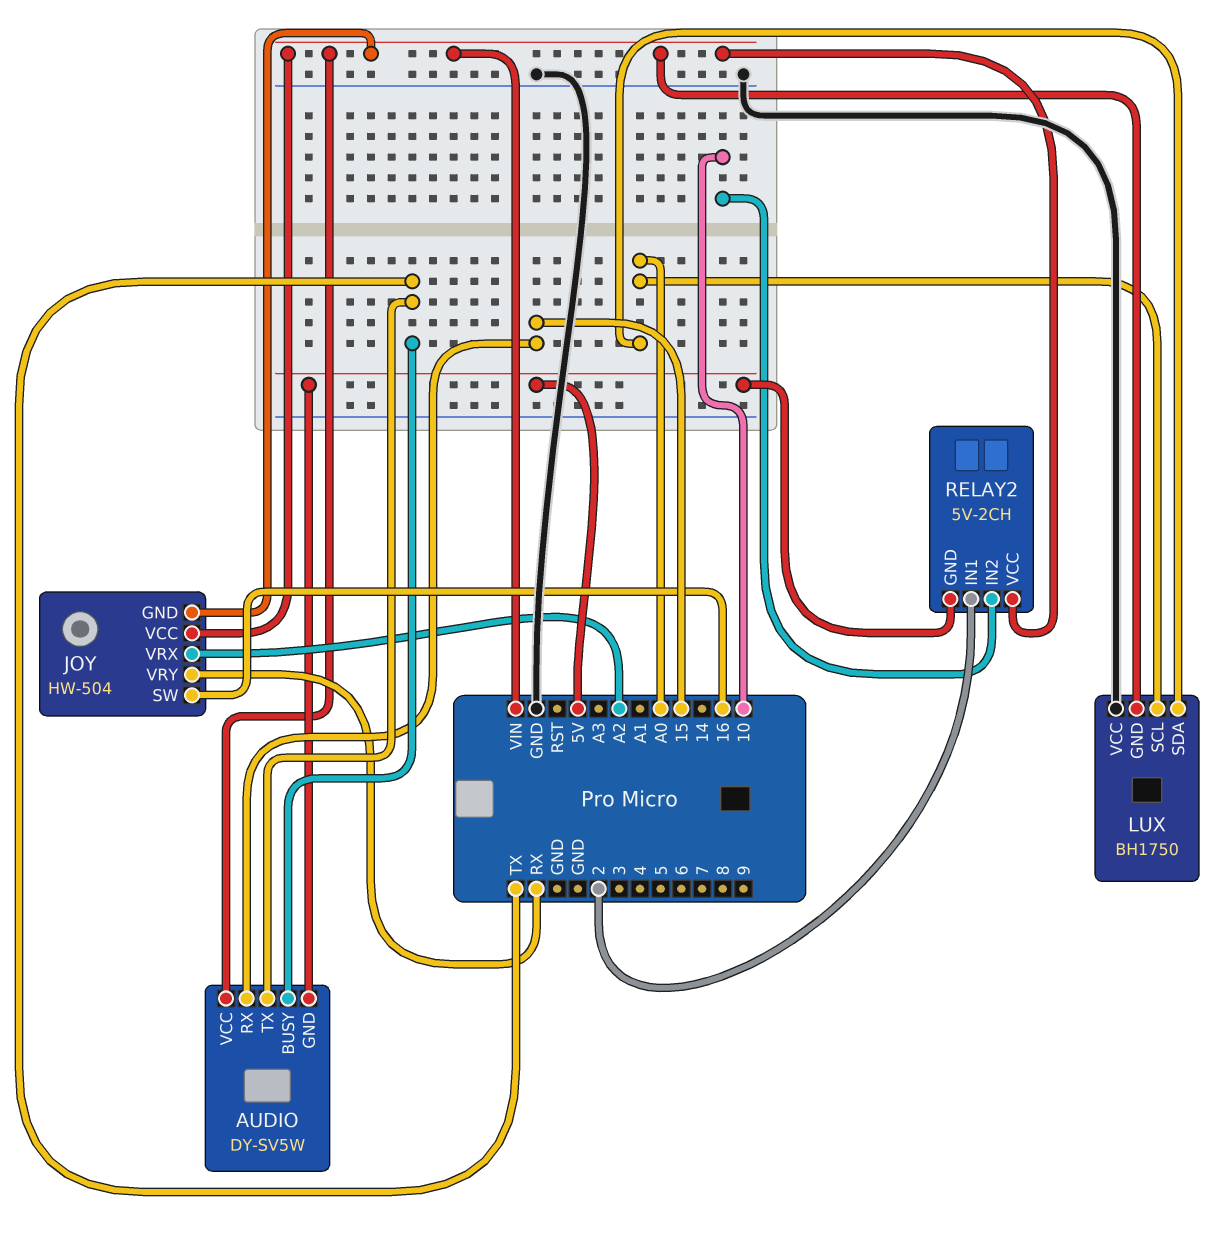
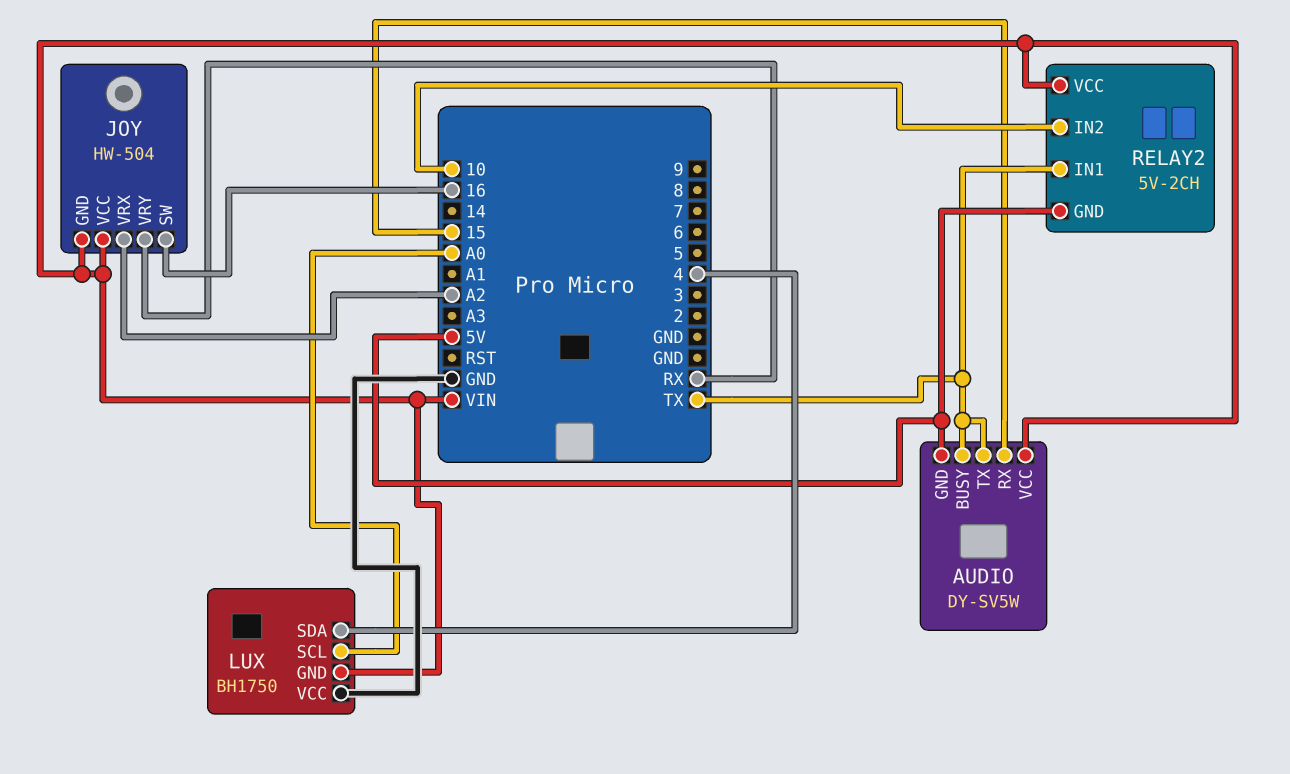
LUX pin SDA: A0 -> 4
RELAY2 pin IN1: 2 -> TX

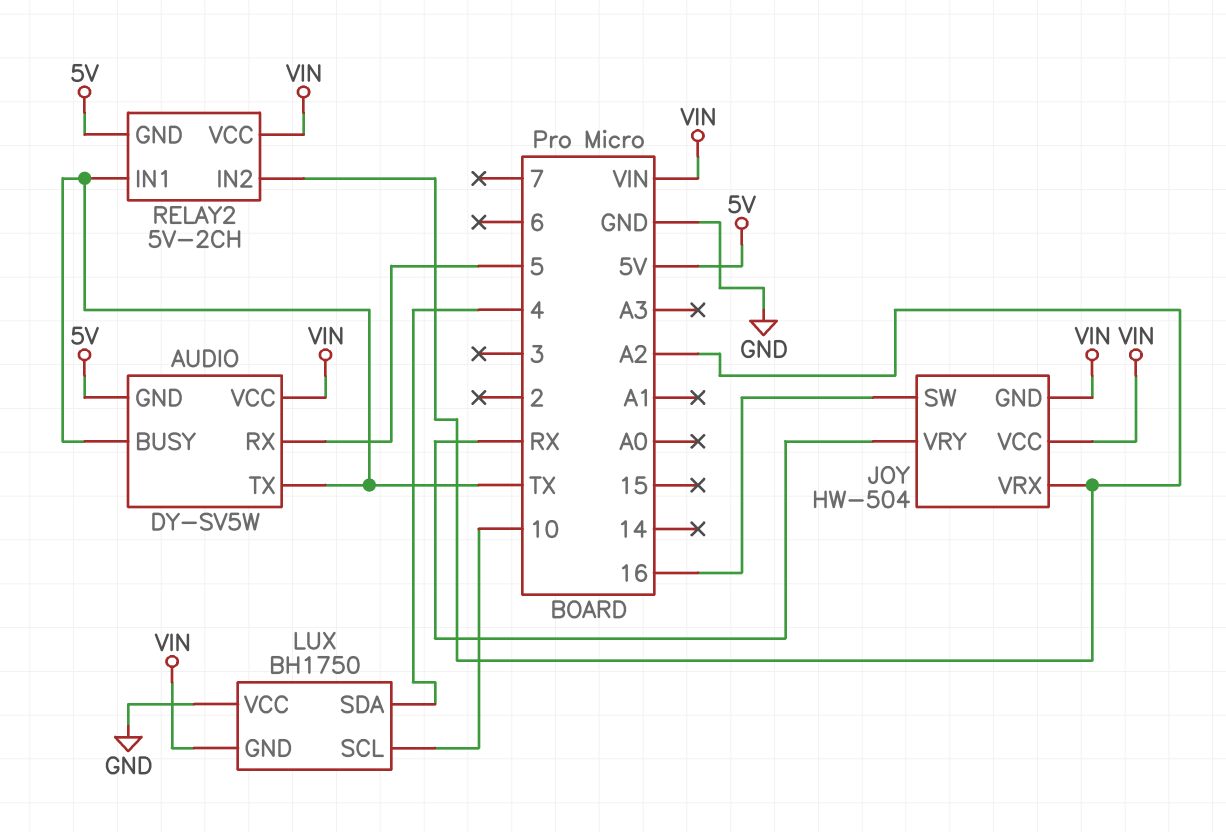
AUDIO pin RX: 15 -> 5
LUX pin SCL: A0 -> 10
RELAY2 pin IN2: 10 -> A2

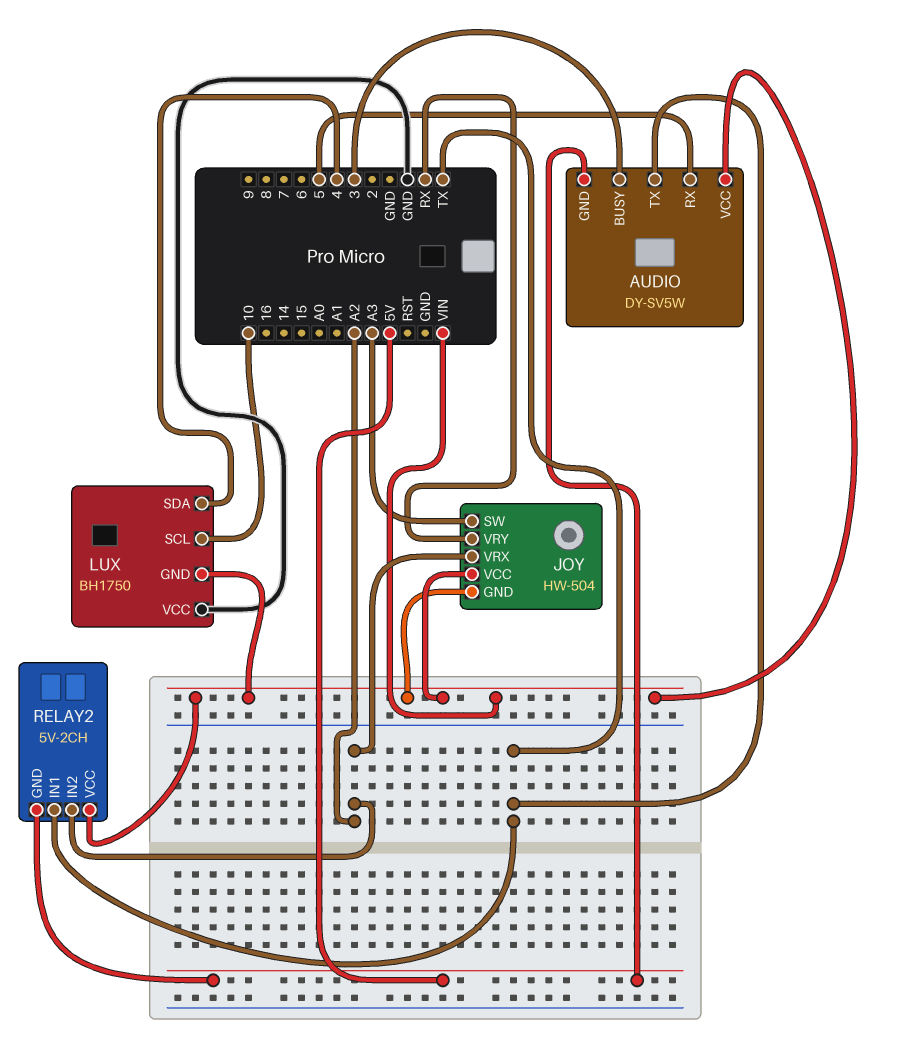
AUDIO pin BUSY: TX -> 3
JOY pin SW: 16 -> A3

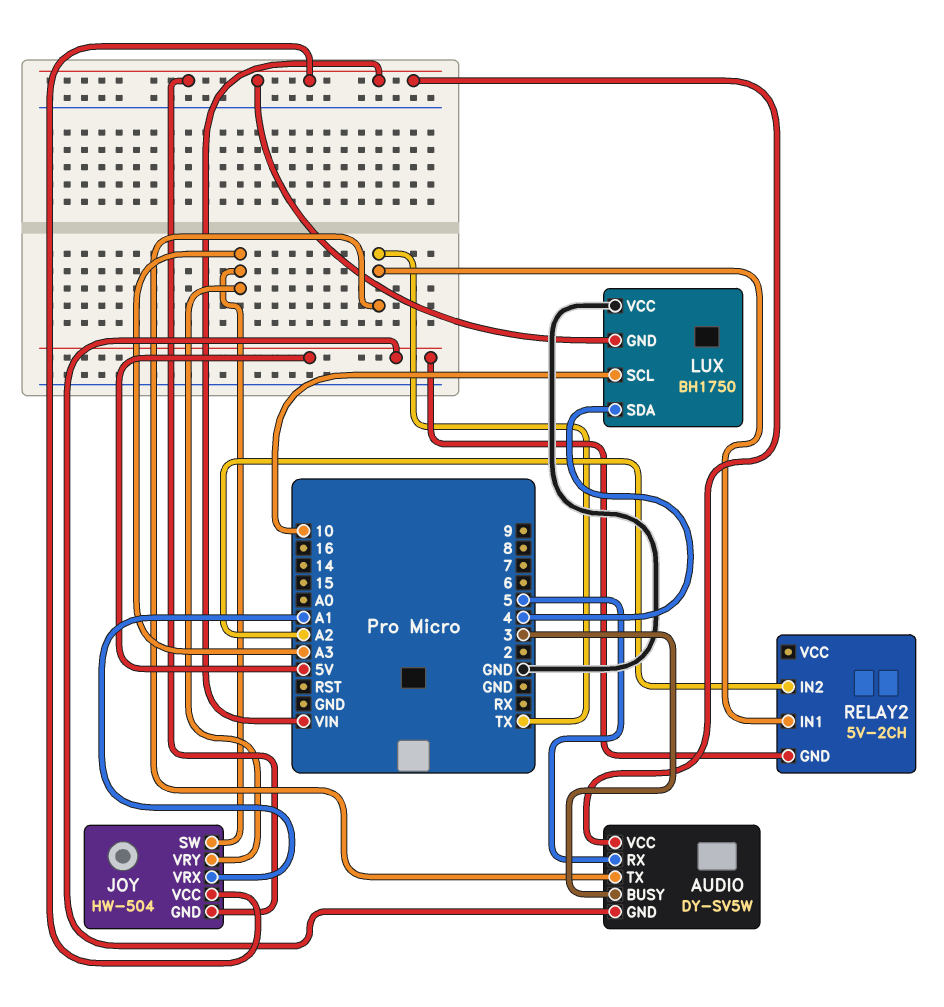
JOY pin VRX: A2 -> A1
JOY pin VRY: RX -> A3
RELAY2 pin VCC: VIN -> none

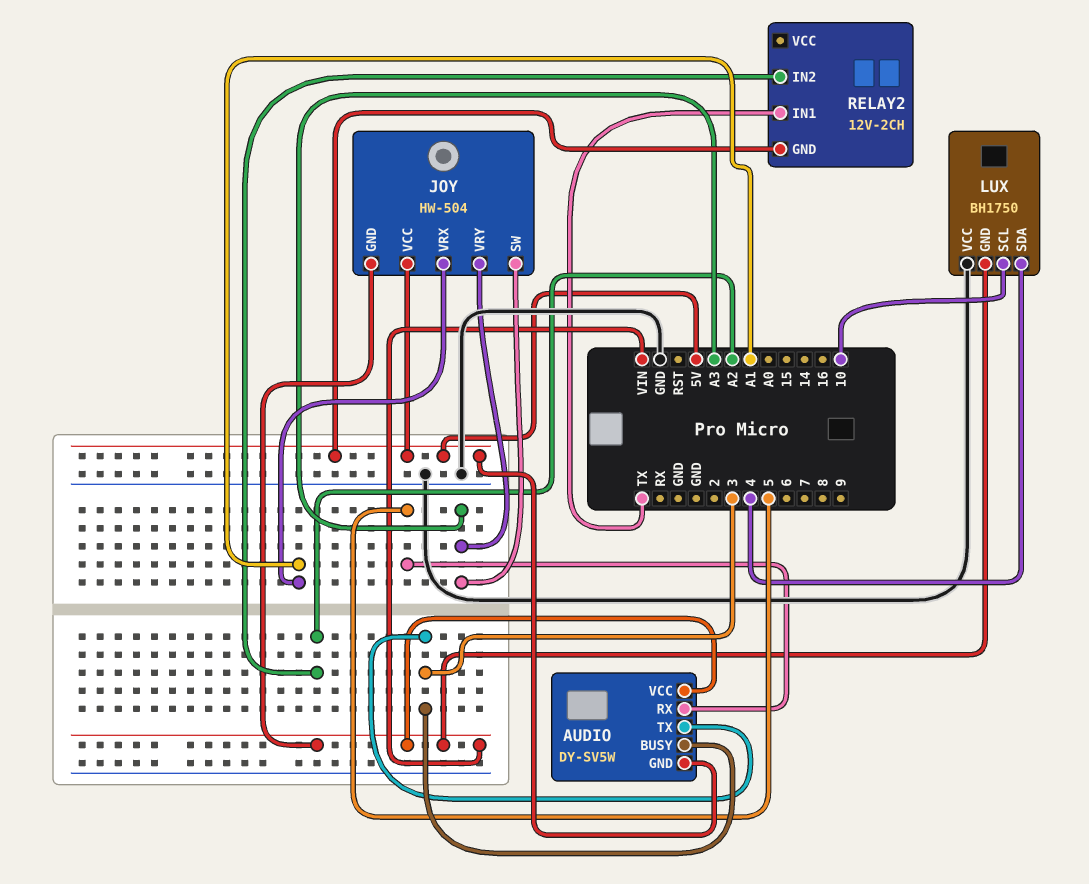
AUDIO pin TX: TX -> 3
JOY pin VCC: VIN -> 5V
RELAY2: 5V-2CH -> 12V-2CH

